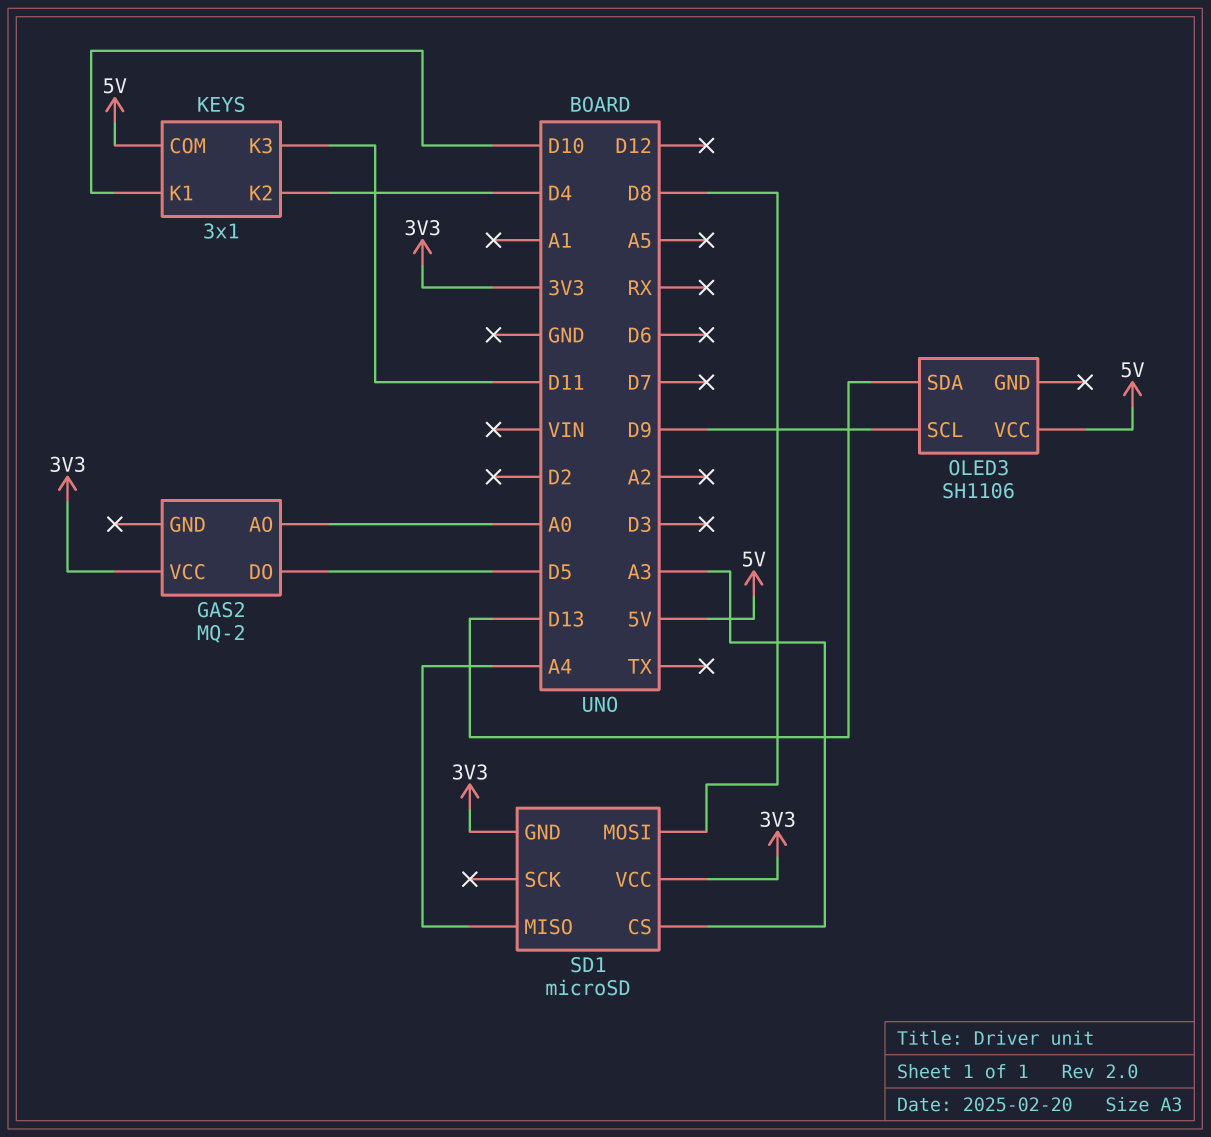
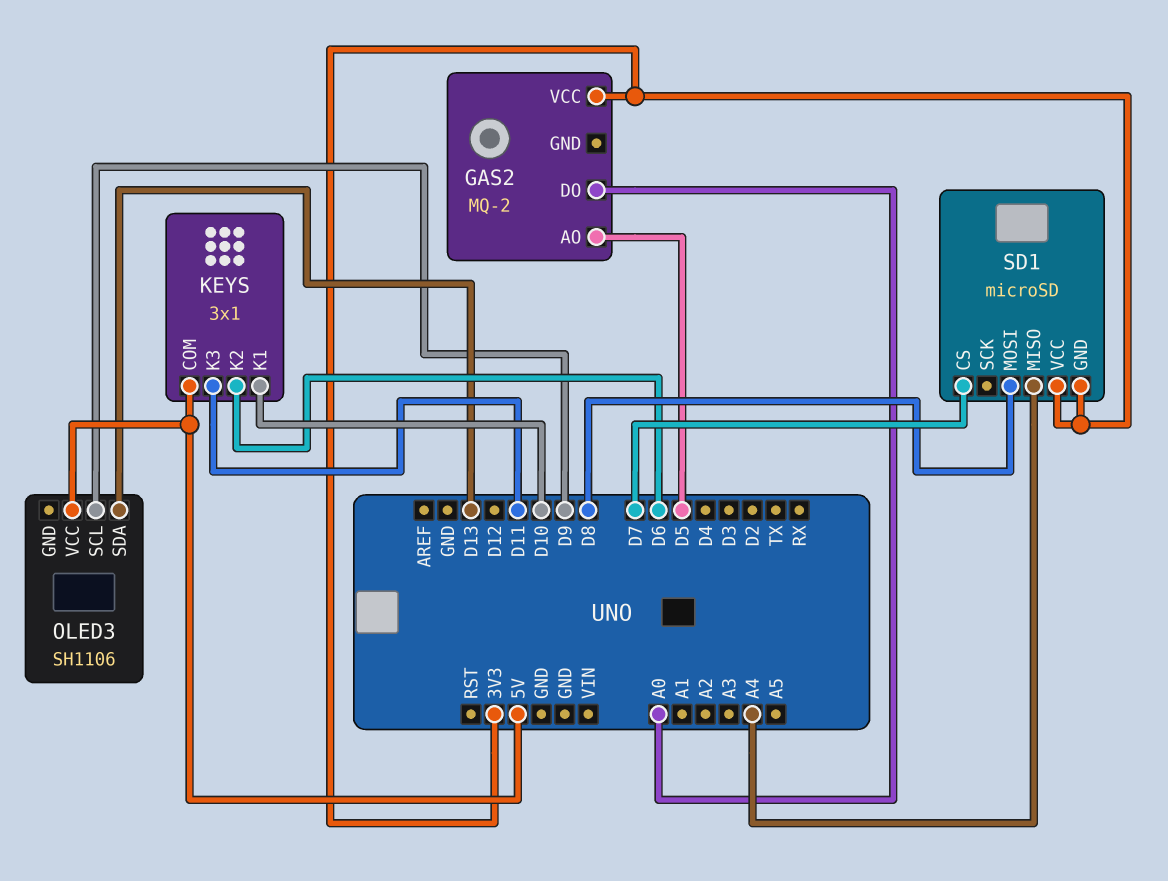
GAS2 pin AO: A0 -> D5
GAS2 pin DO: D5 -> A0
KEYS pin K2: D4 -> D6
SD1 pin CS: A3 -> D7

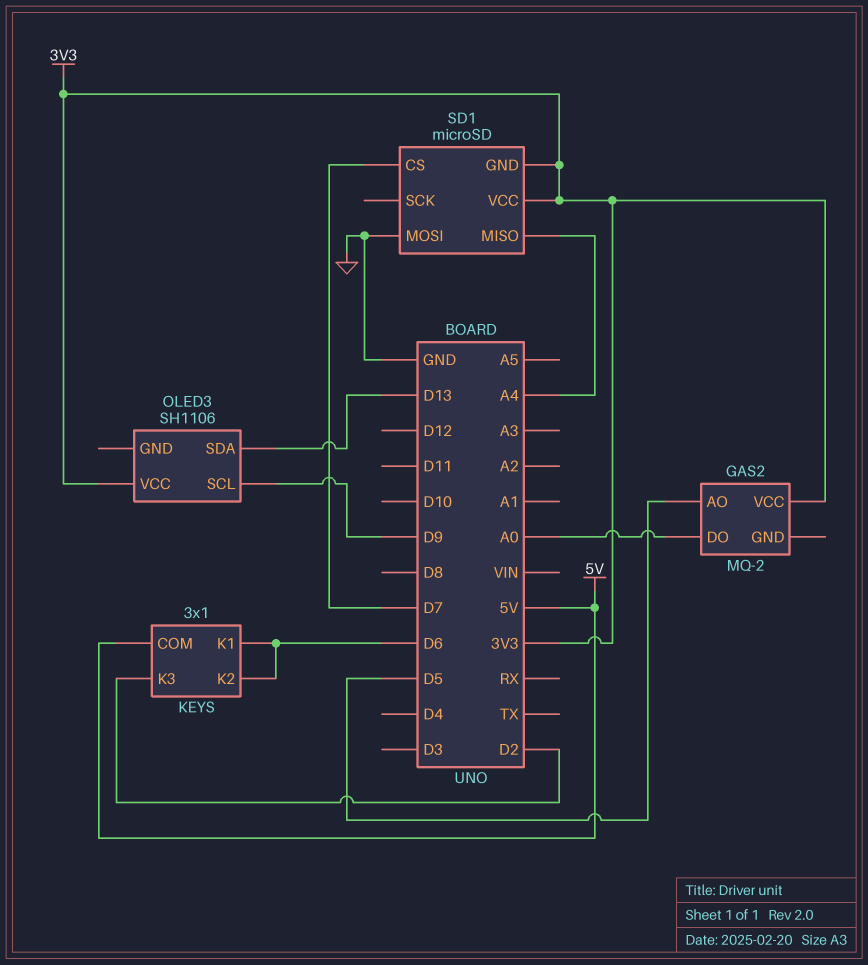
KEYS pin K1: D10 -> D6
KEYS pin K3: D11 -> D2
OLED3 pin VCC: 5V -> 3V3
SD1 pin MOSI: D8 -> GND

